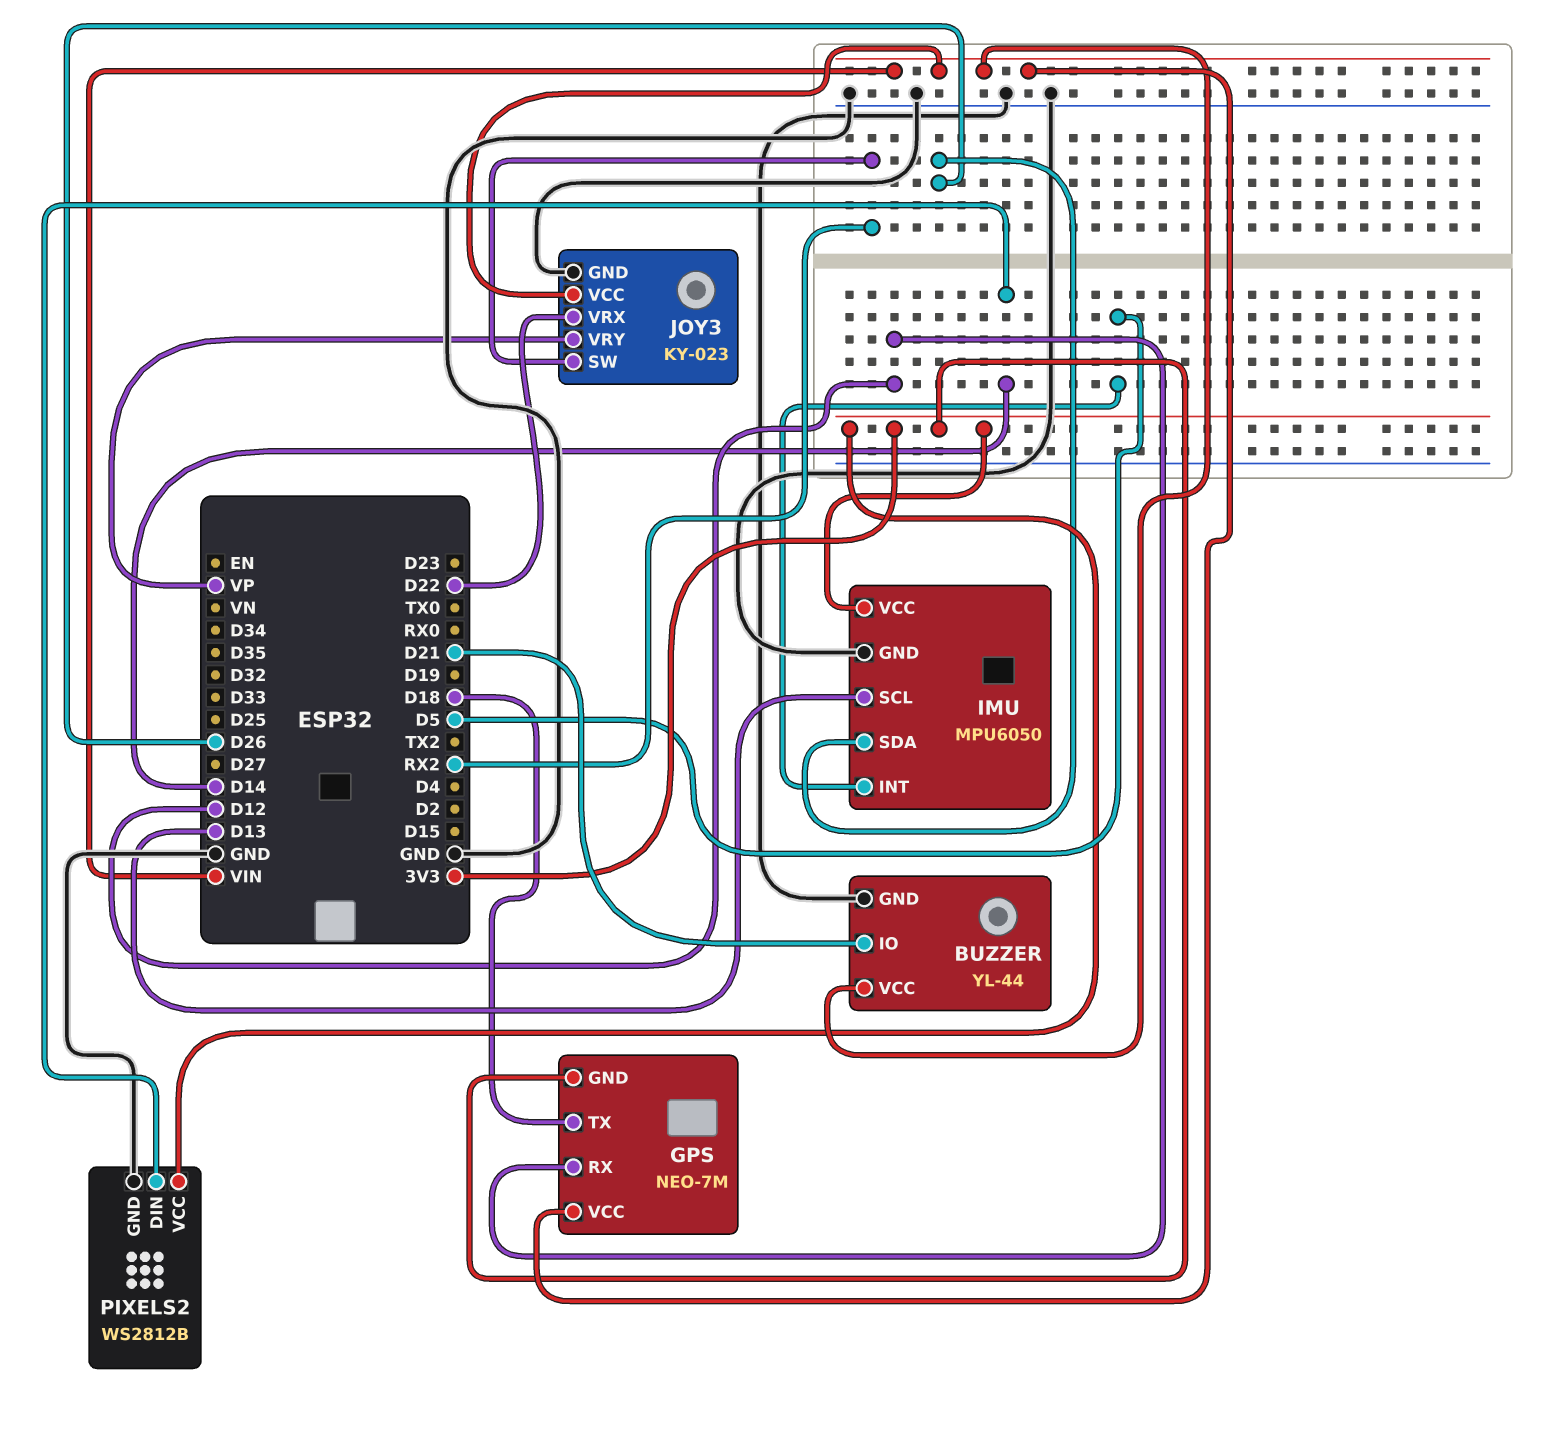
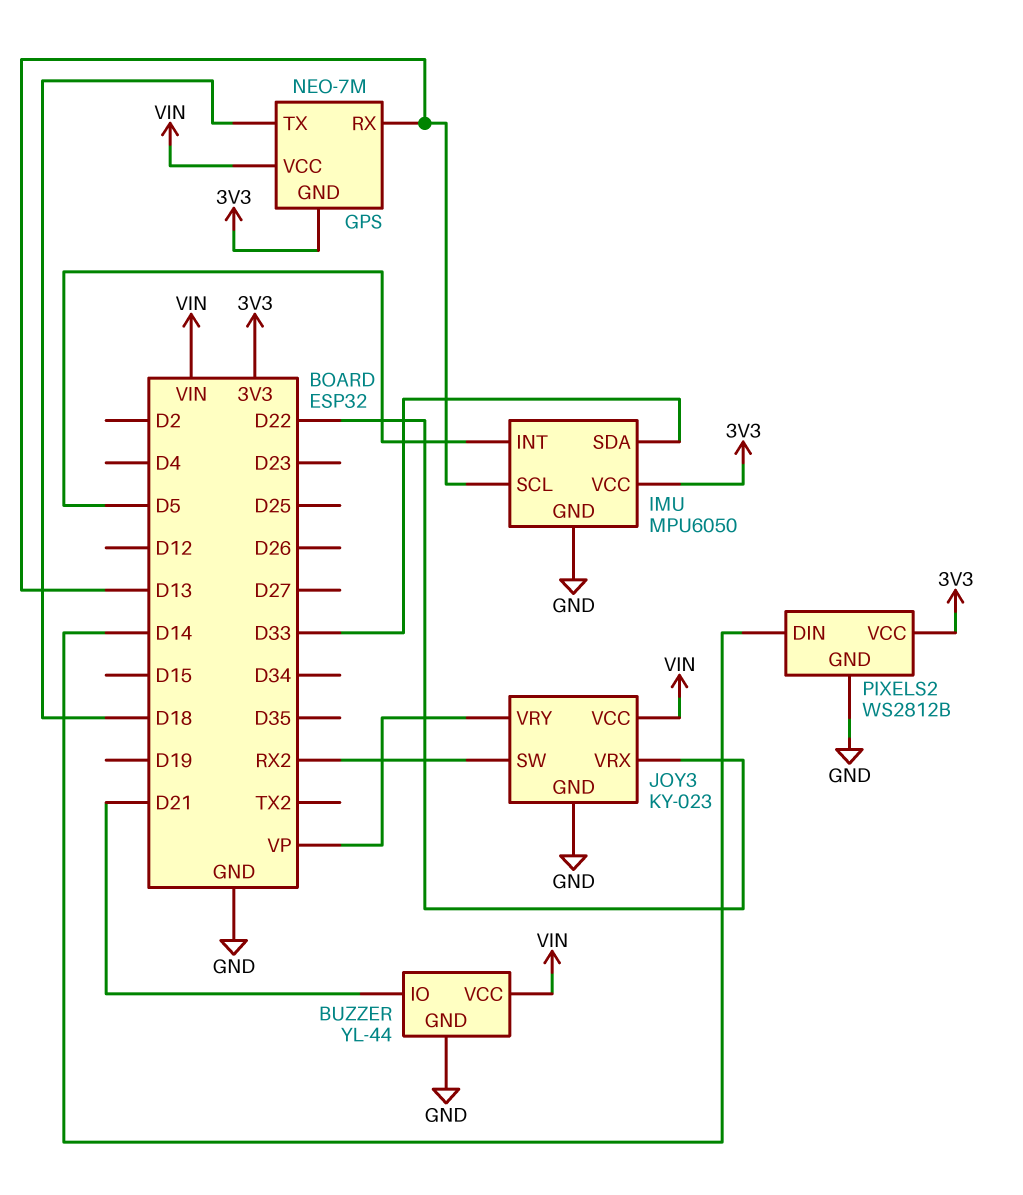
GPS pin RX: D12 -> D13
IMU pin SDA: D26 -> D33

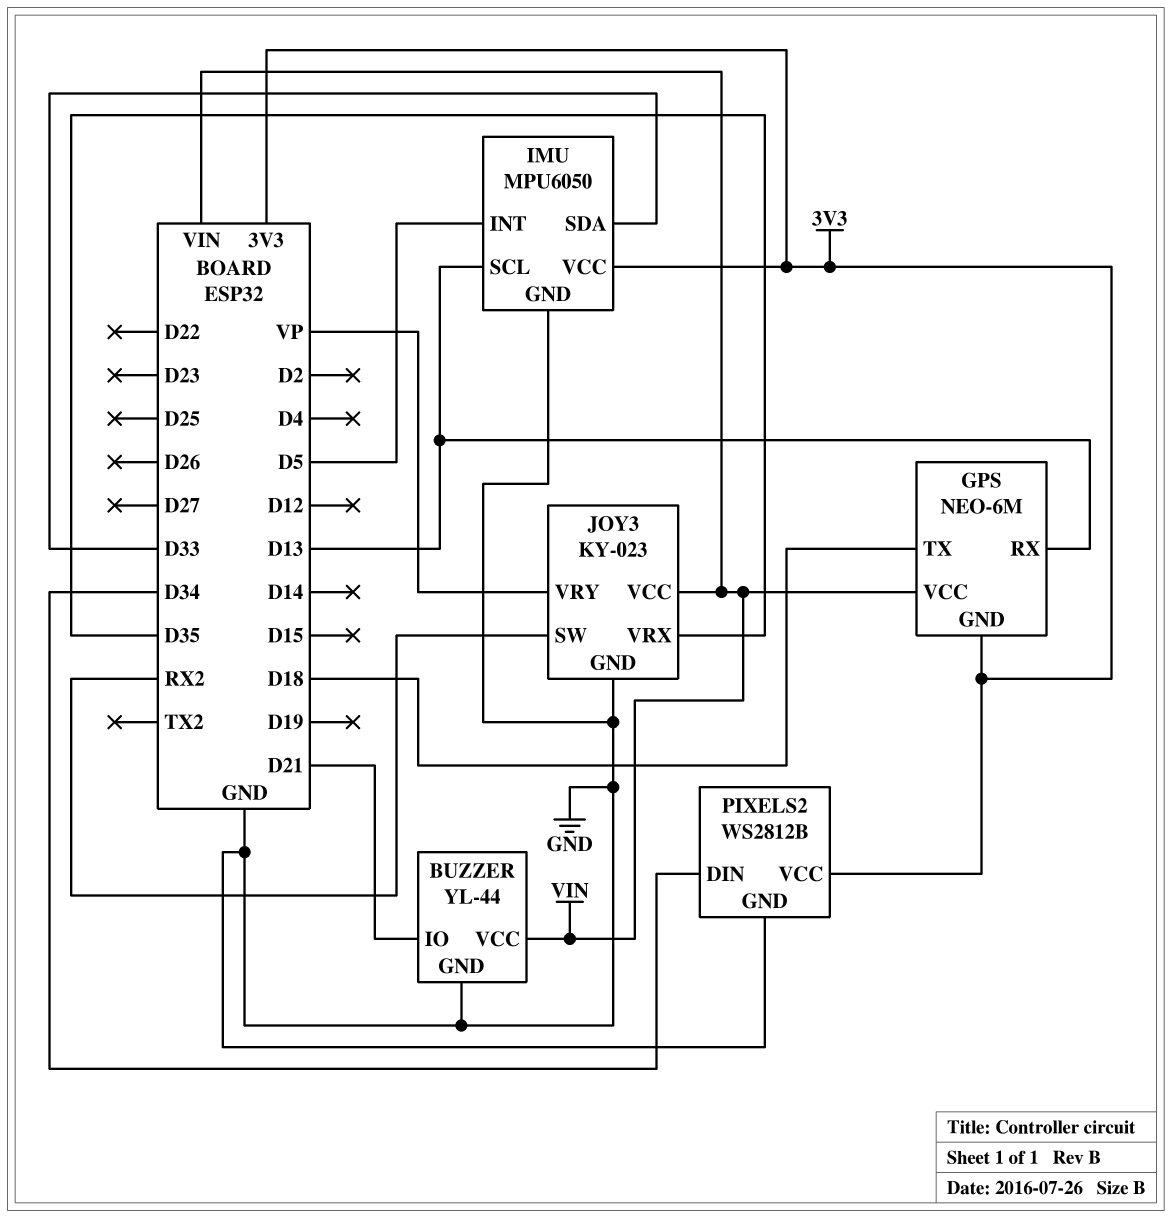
GPS: NEO-7M -> NEO-6M
JOY3 pin VRX: D22 -> D35
PIXELS2 pin DIN: D14 -> D34

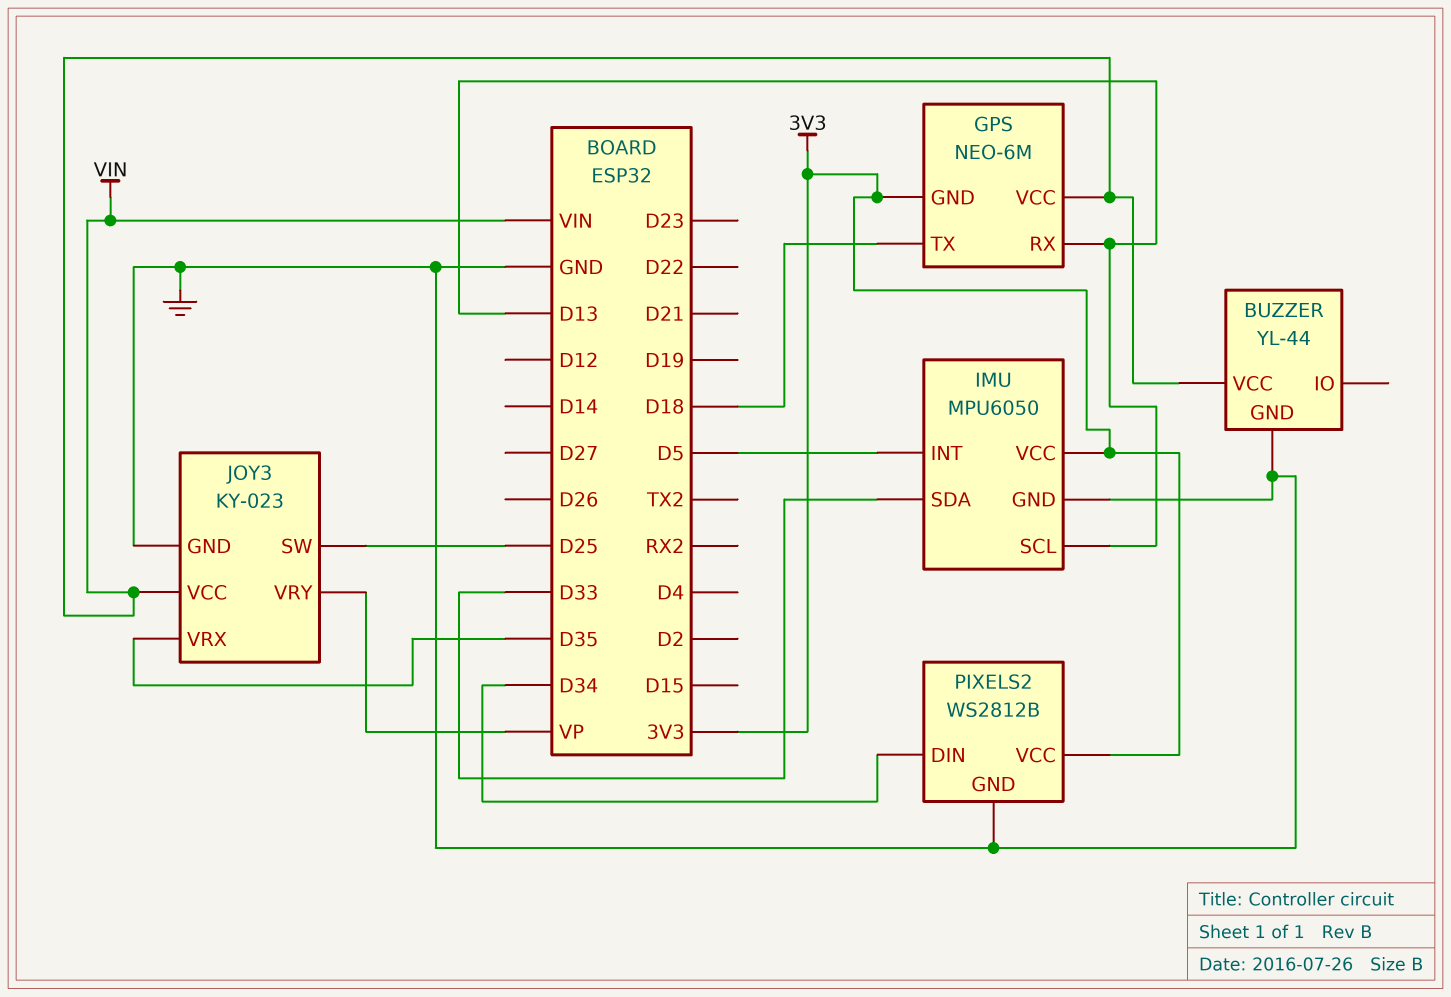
BUZZER pin IO: D21 -> none
JOY3 pin SW: RX2 -> D25

